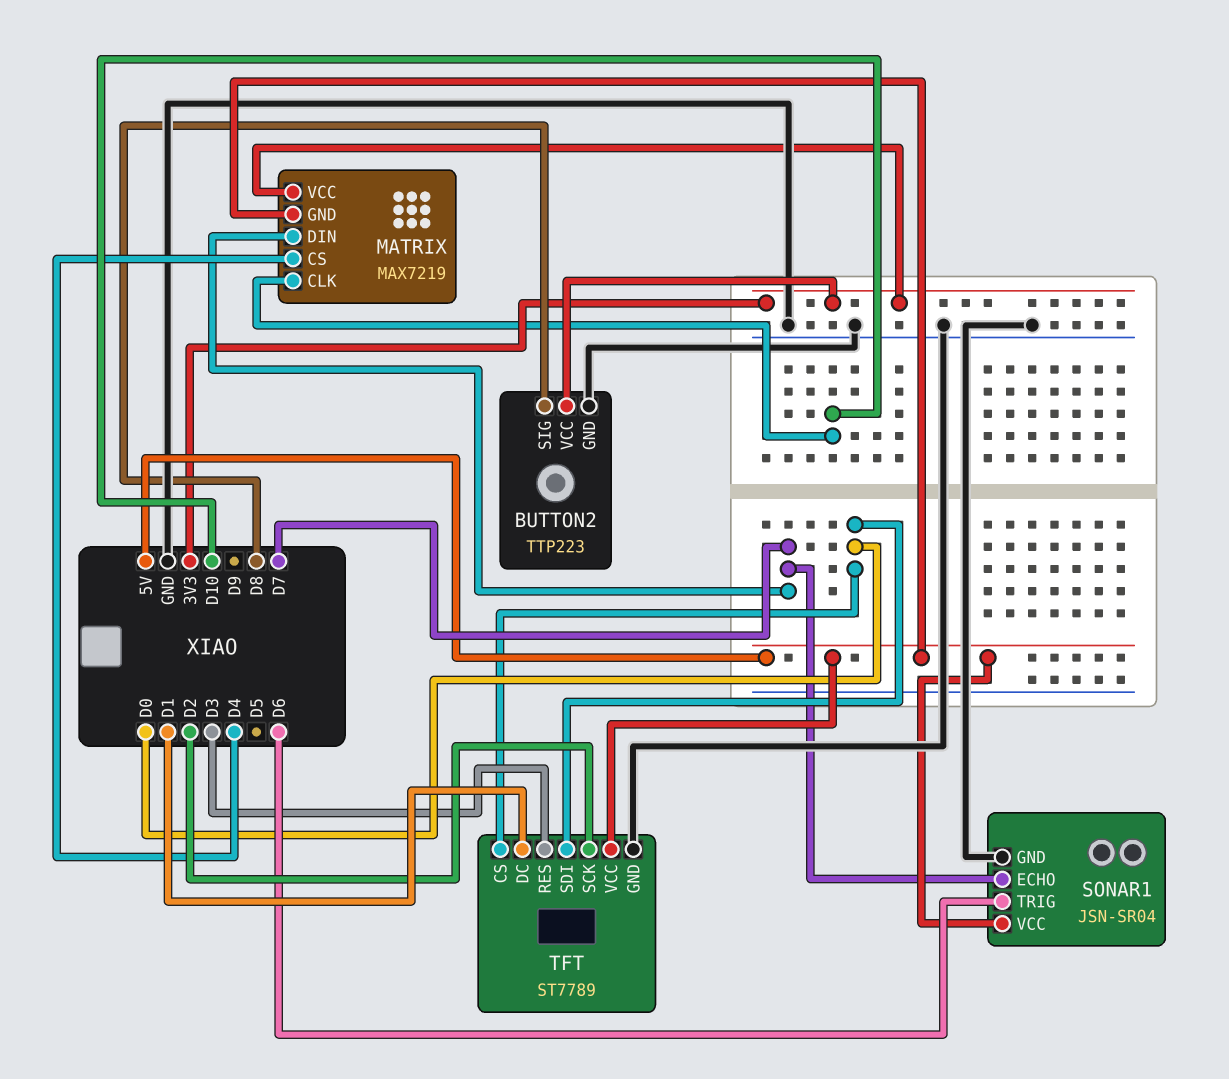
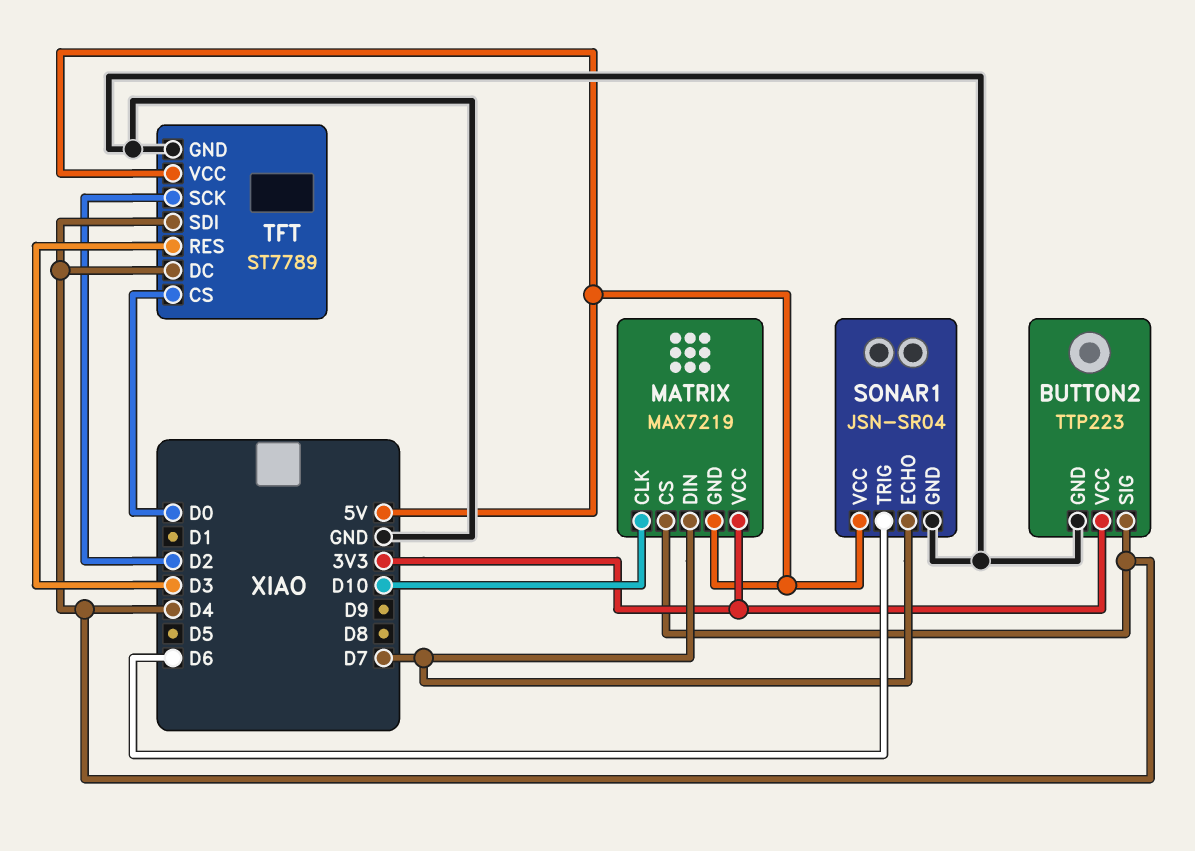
BUTTON2 pin SIG: D8 -> D4
TFT pin DC: D1 -> D4
TFT pin SDI: D0 -> D4

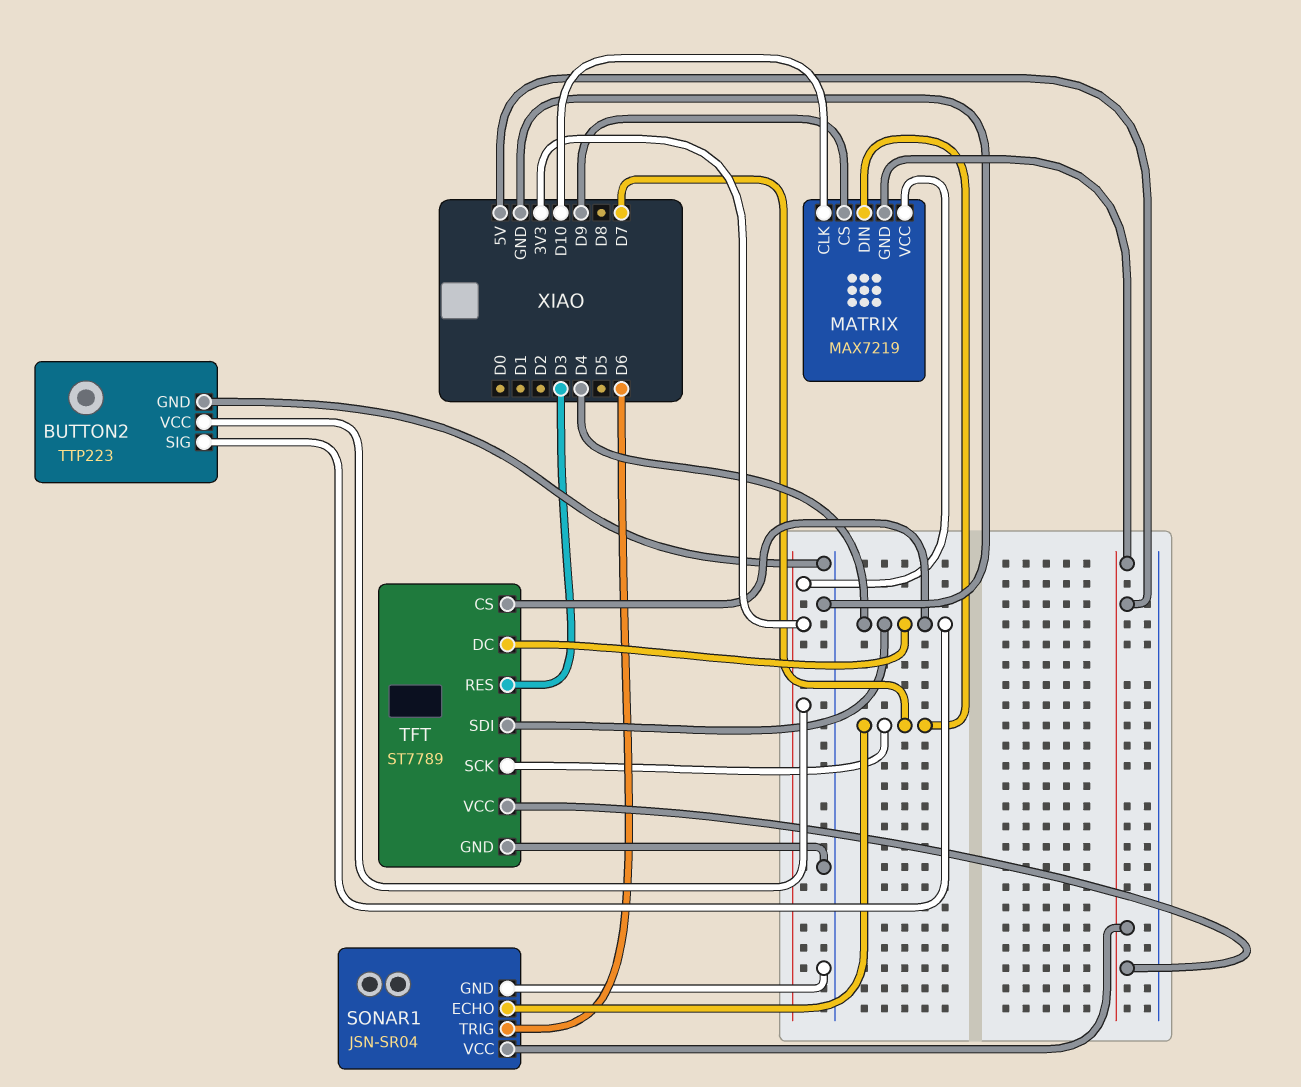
MATRIX pin CS: D4 -> D9
TFT pin CS: D0 -> D4
TFT pin SCK: D2 -> D7

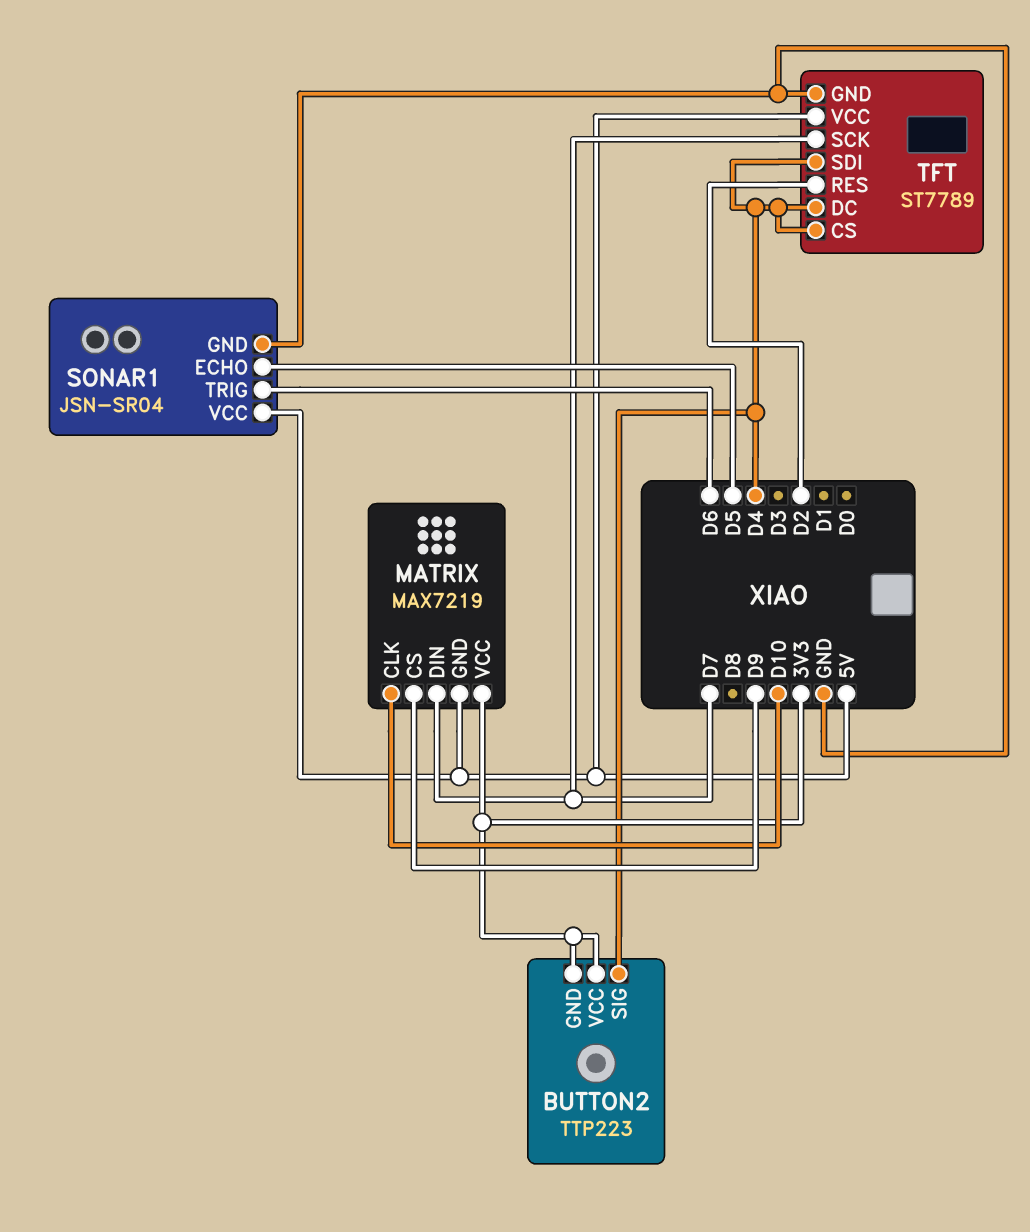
BUTTON2 pin GND: GND -> 3V3
SONAR1 pin ECHO: D7 -> D5
TFT pin RES: D3 -> D2

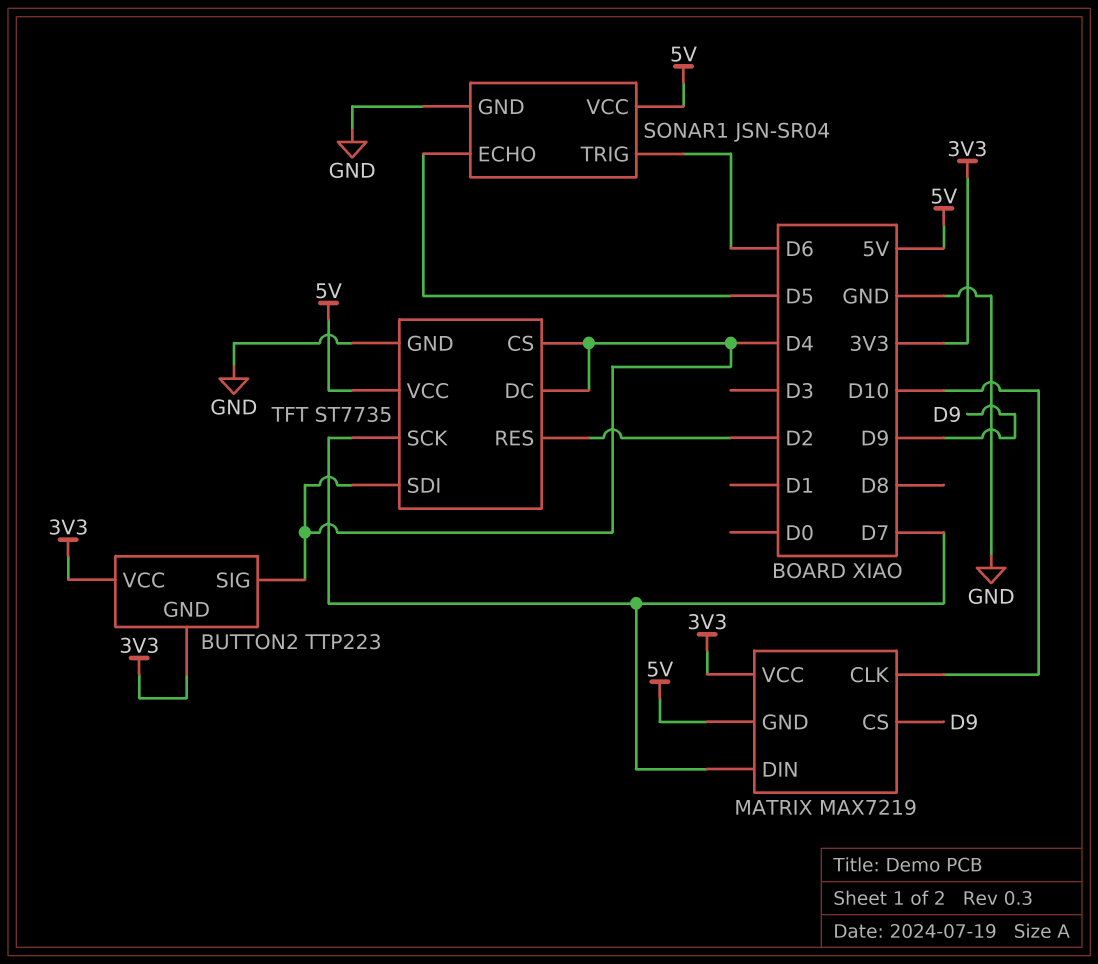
TFT: ST7789 -> ST7735

